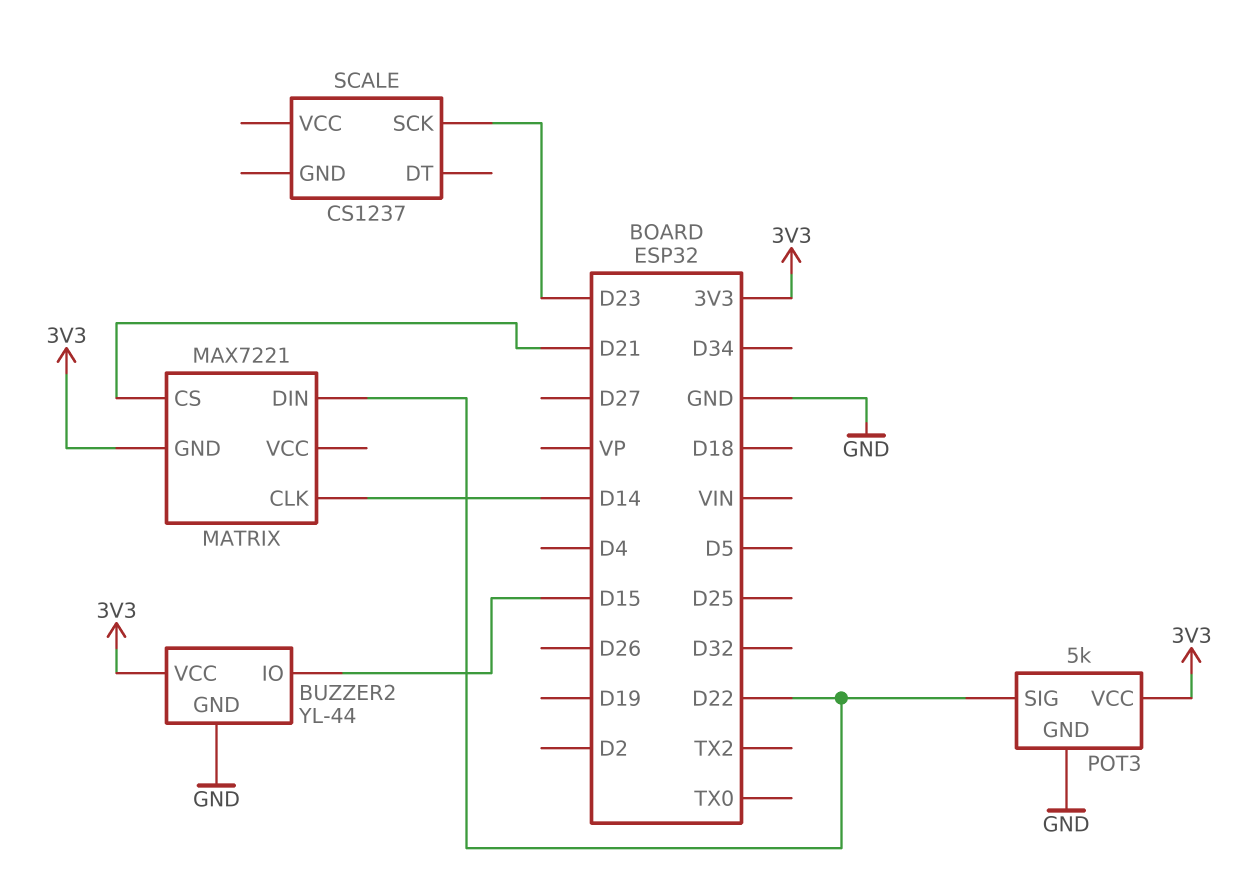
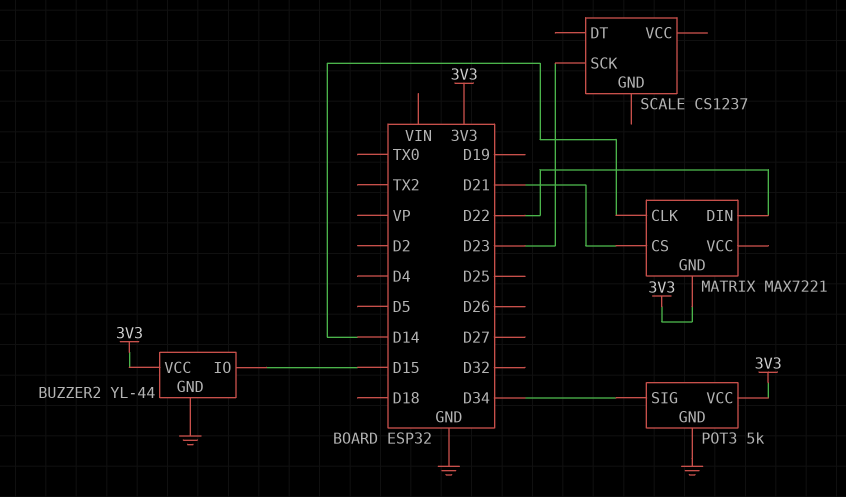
POT3 pin SIG: D22 -> D34

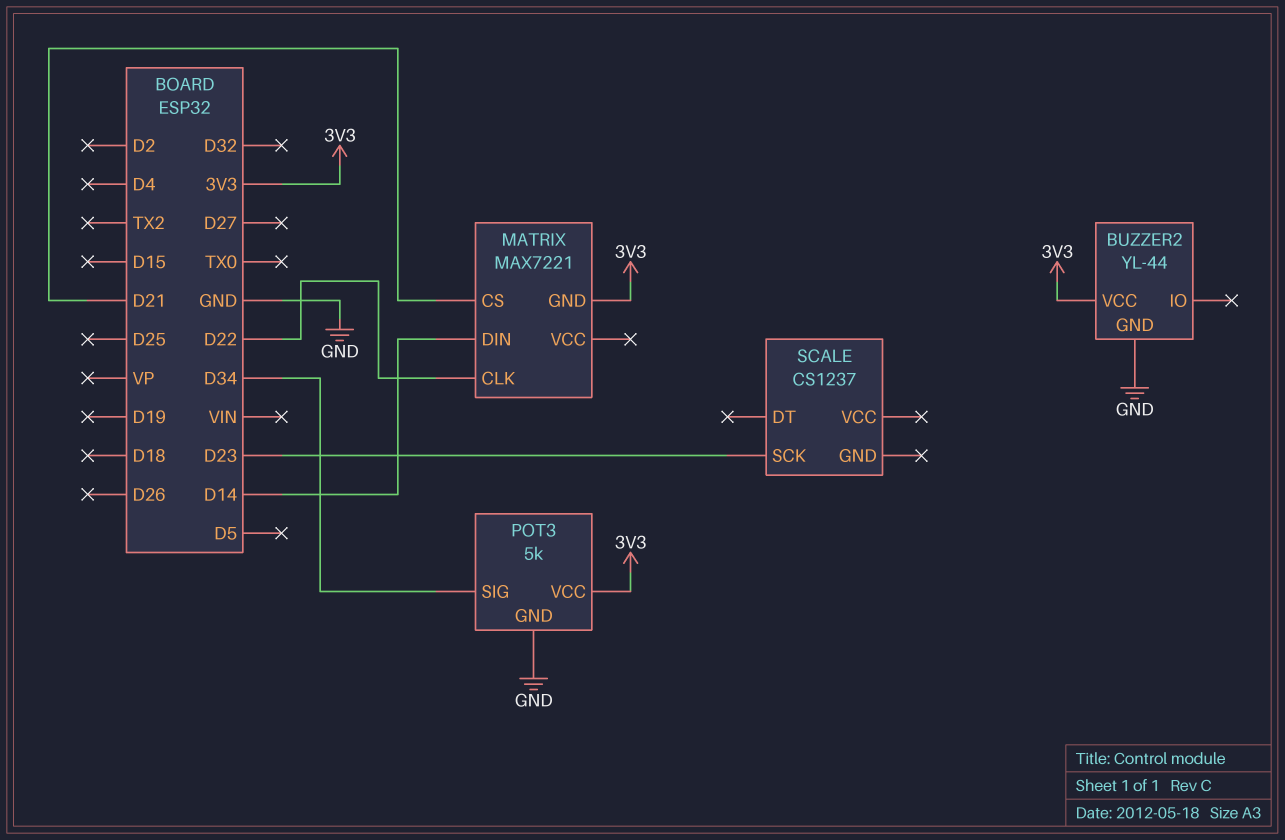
BUZZER2 pin IO: D15 -> none
MATRIX pin CLK: D14 -> D22
MATRIX pin DIN: D22 -> D14

